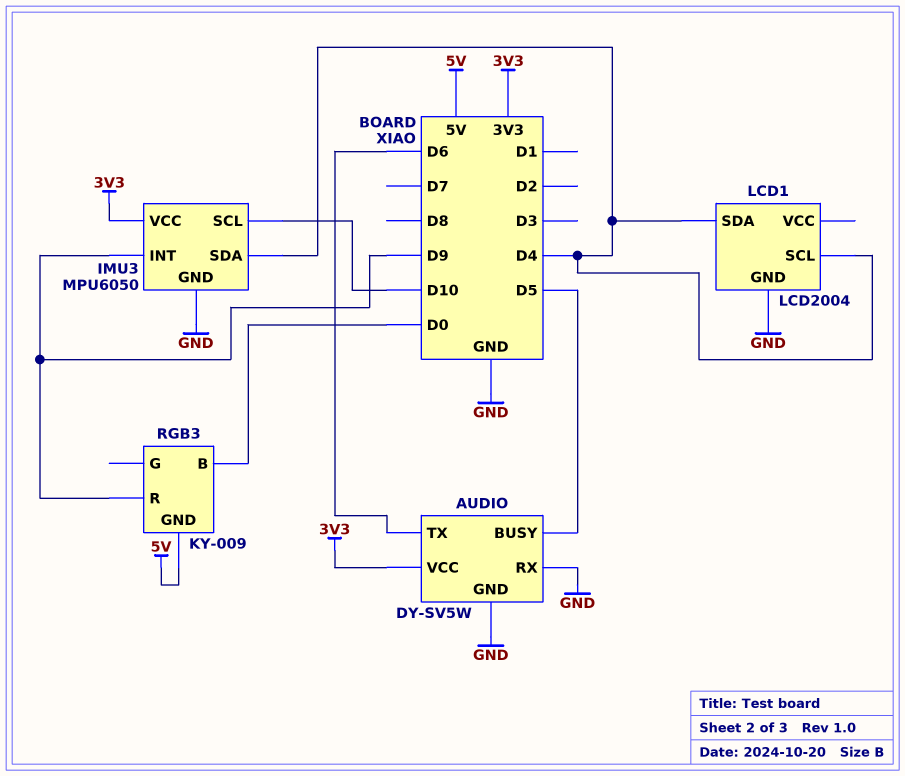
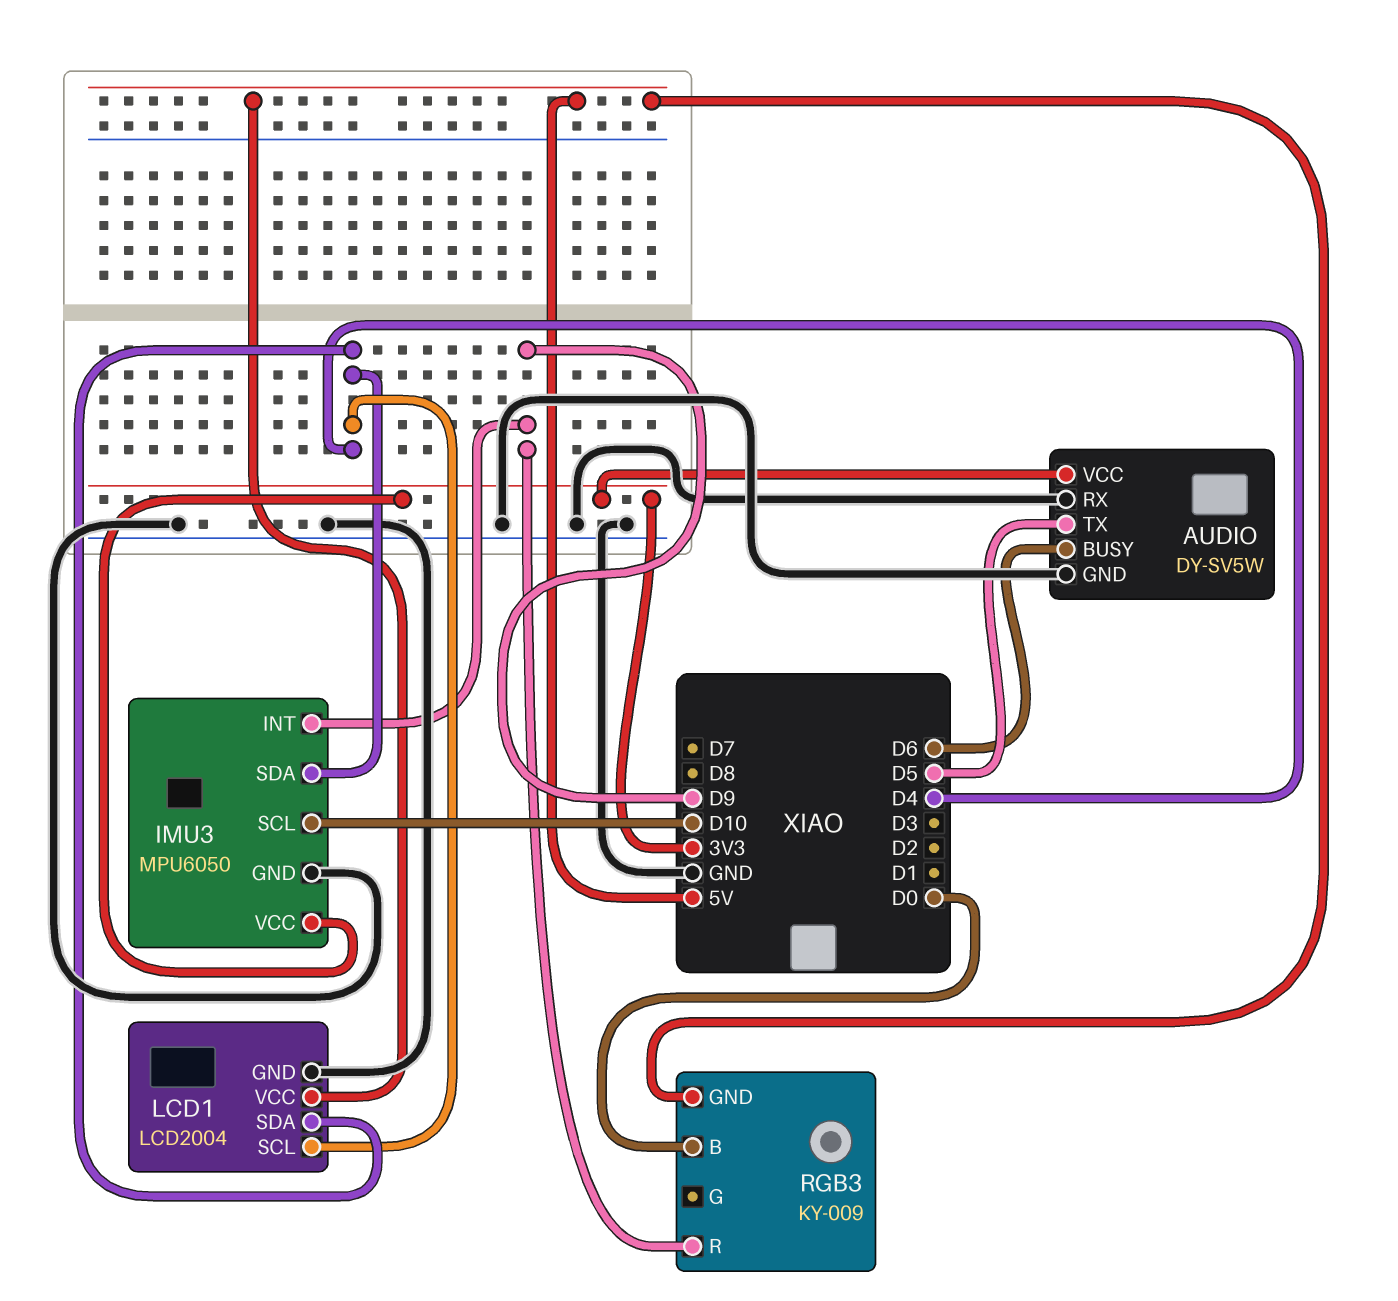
AUDIO pin BUSY: D5 -> D6
AUDIO pin TX: D6 -> D5
LCD1 pin VCC: none -> 5V

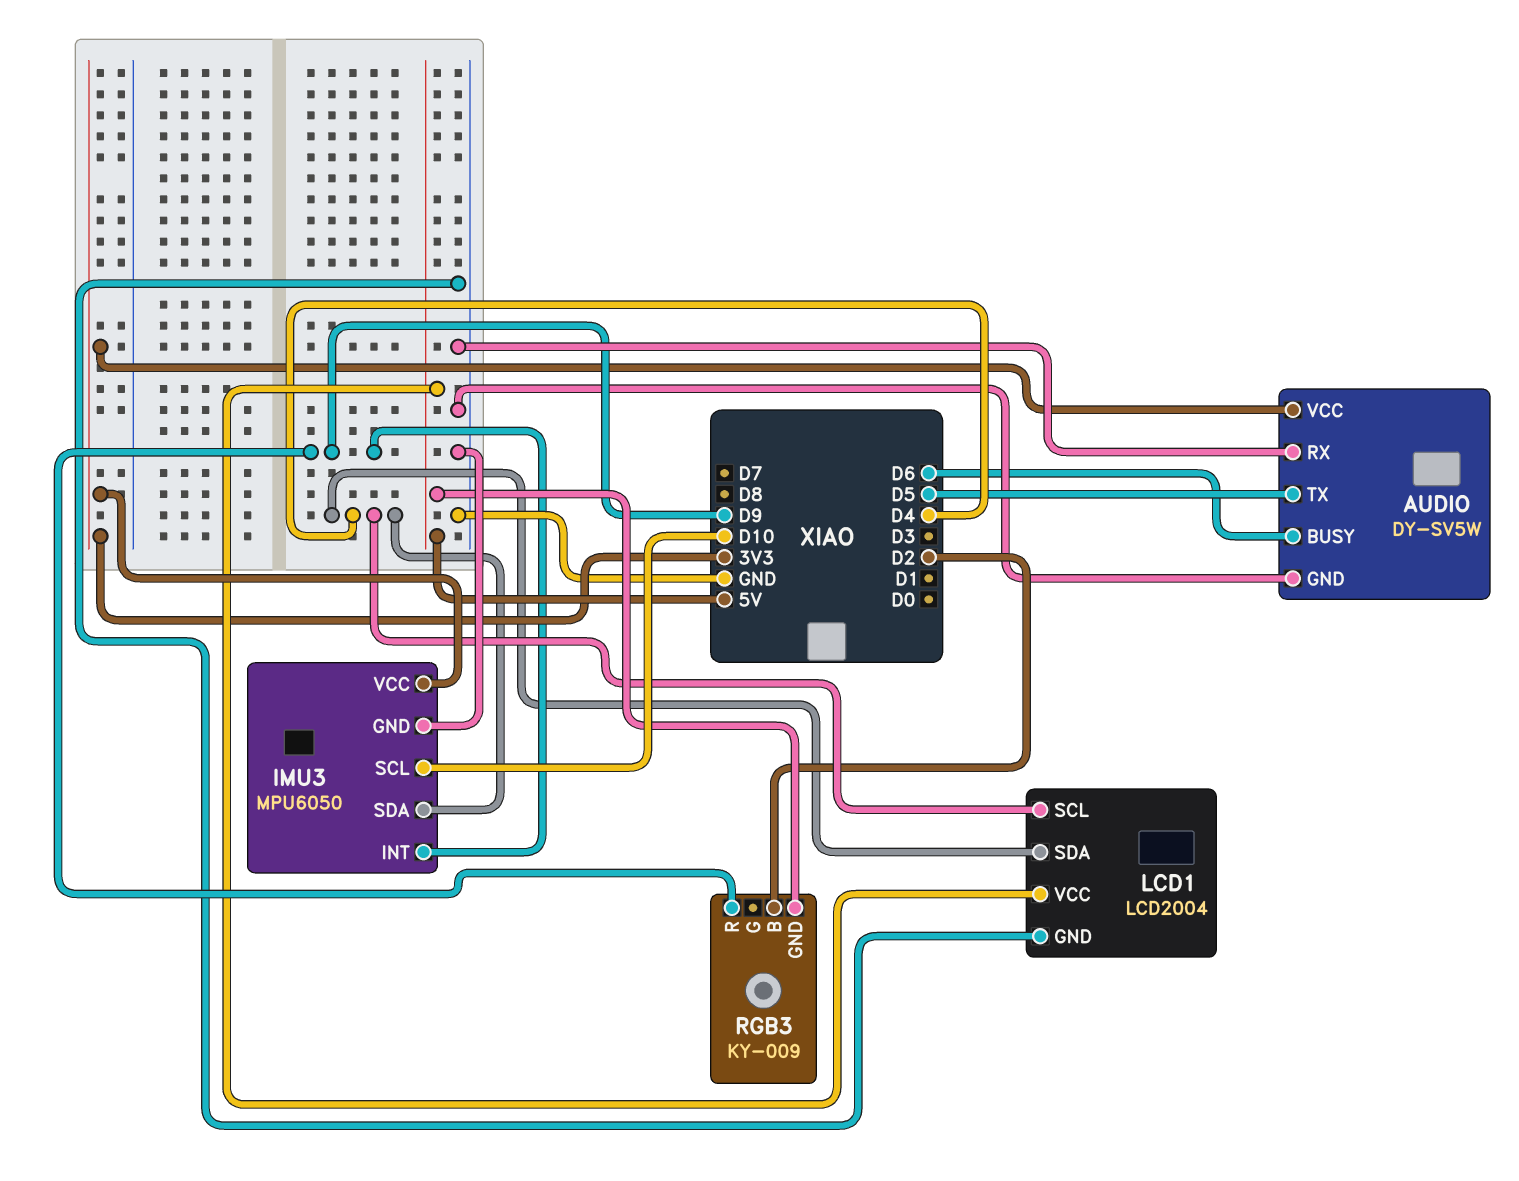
RGB3 pin B: D0 -> D2

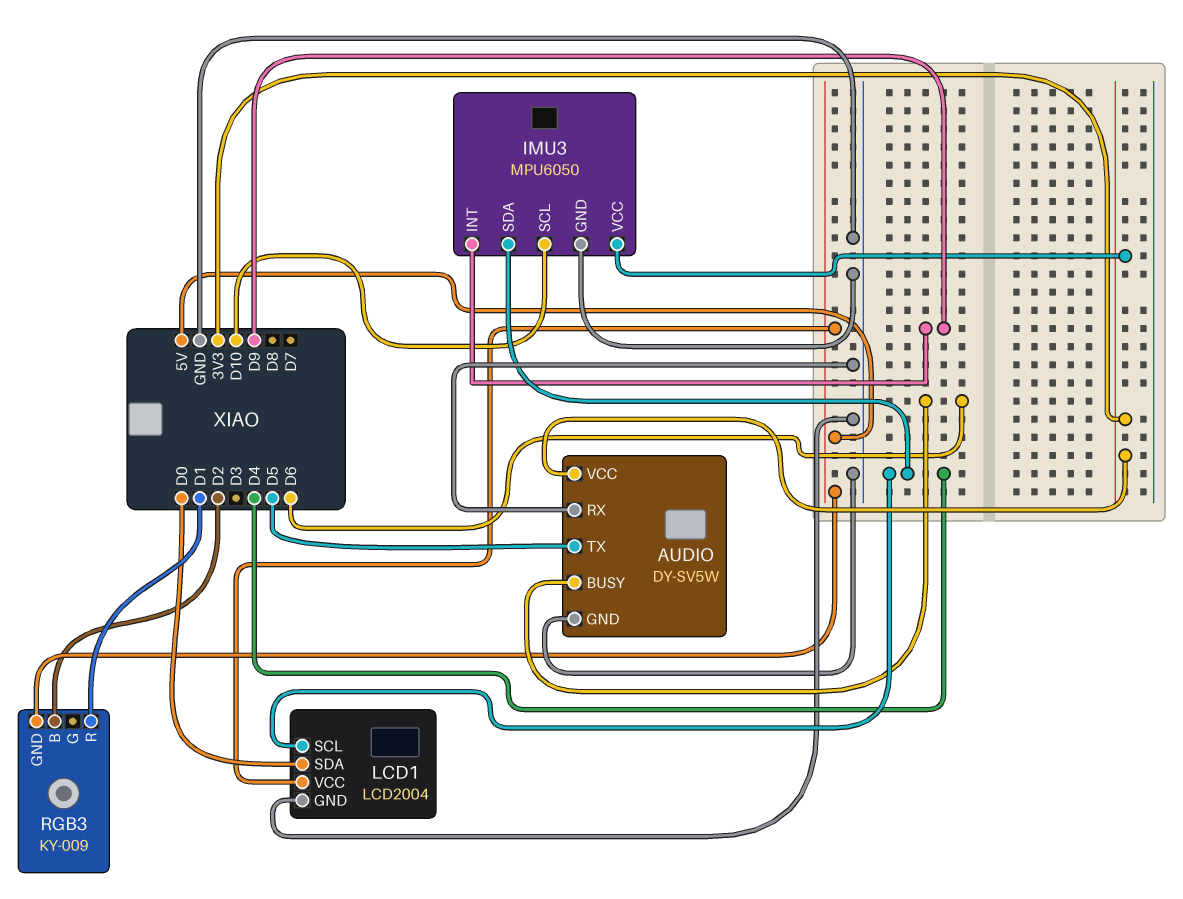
LCD1 pin SDA: D4 -> D0
RGB3 pin R: D9 -> D1

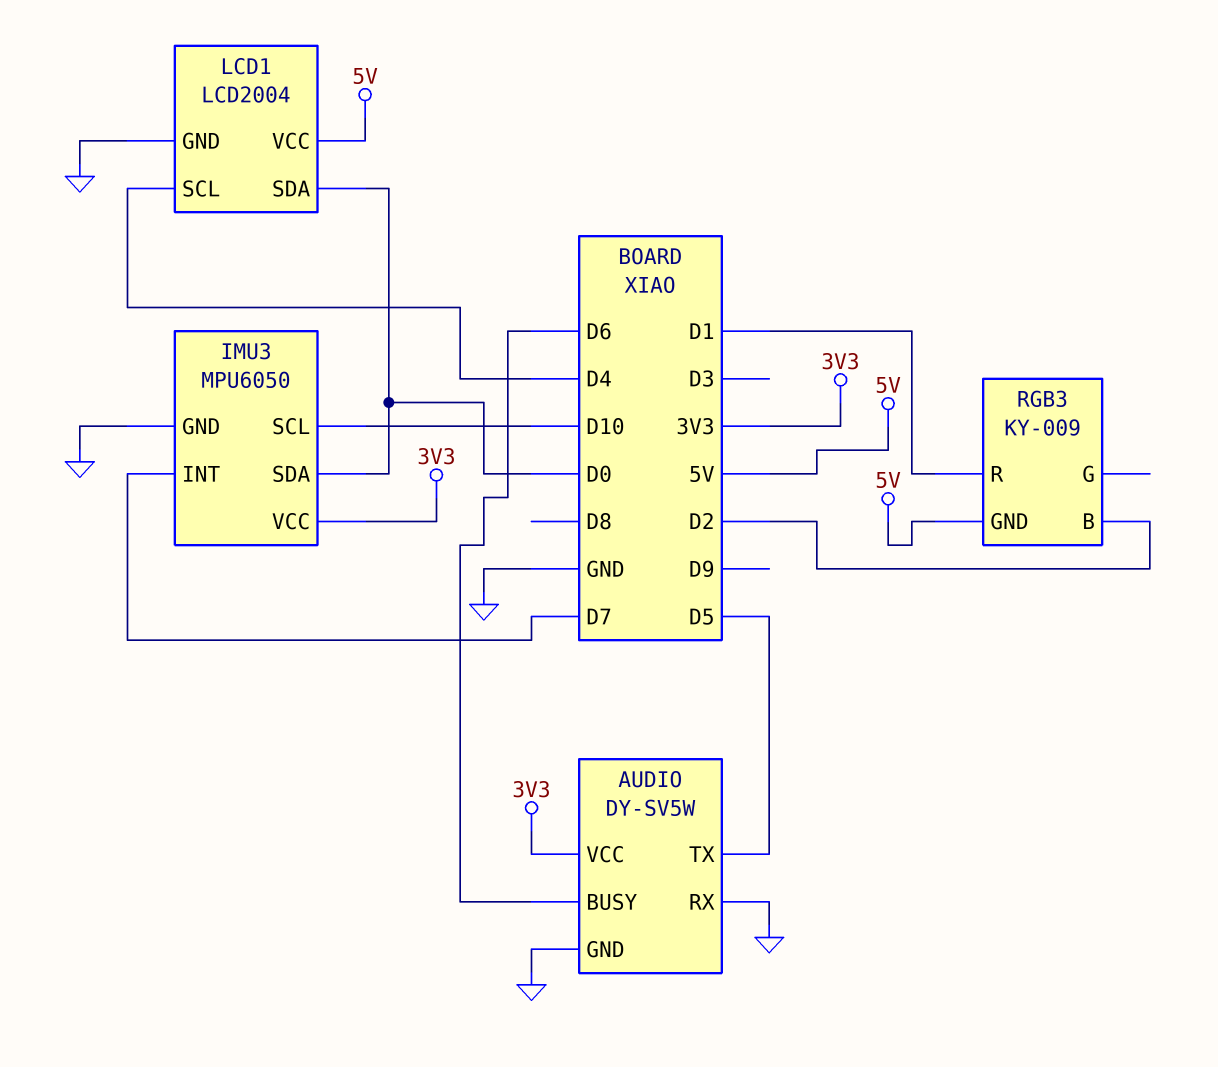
IMU3 pin INT: D9 -> D7
IMU3 pin SDA: D4 -> D0

